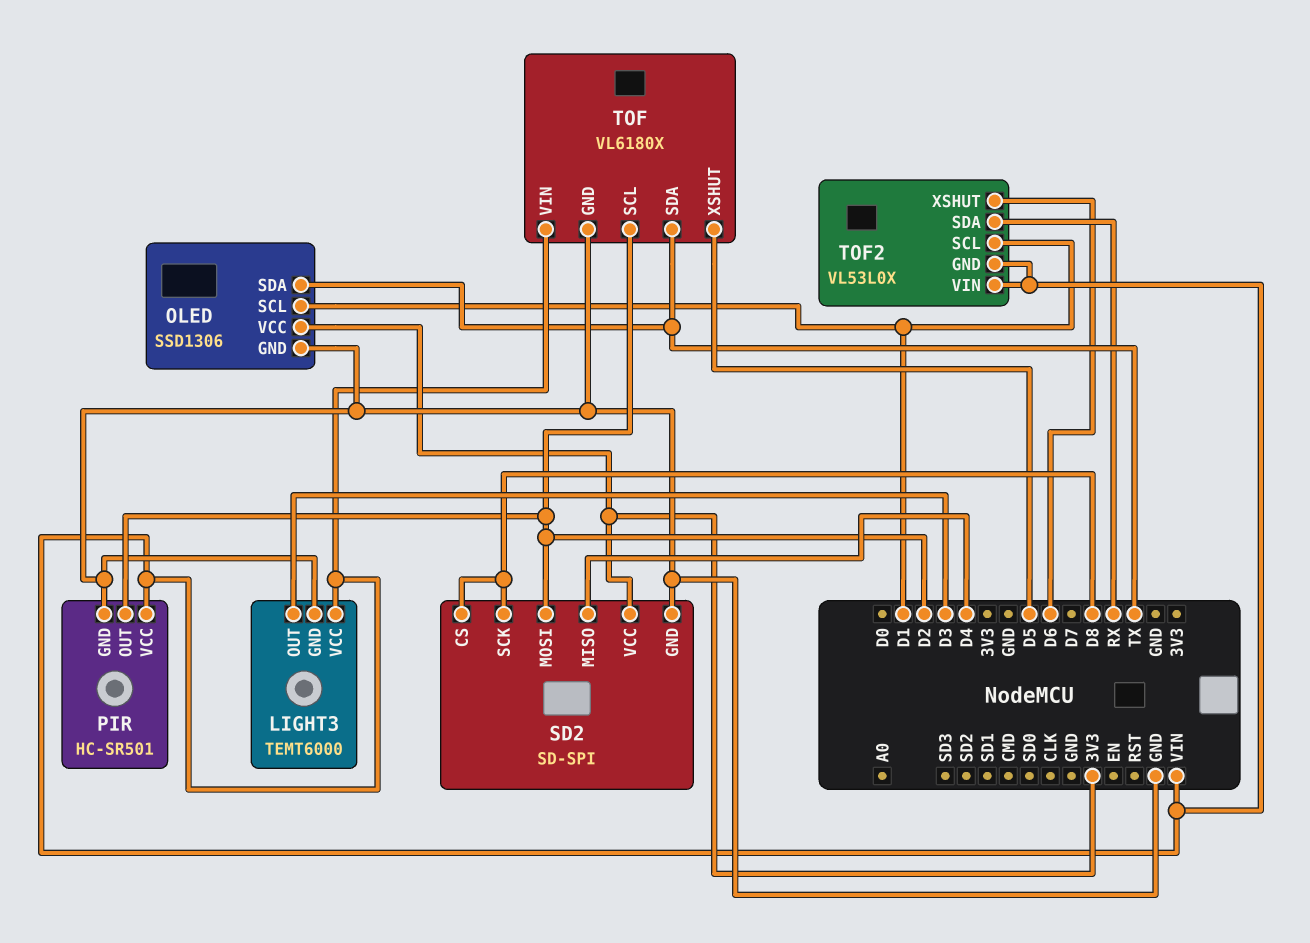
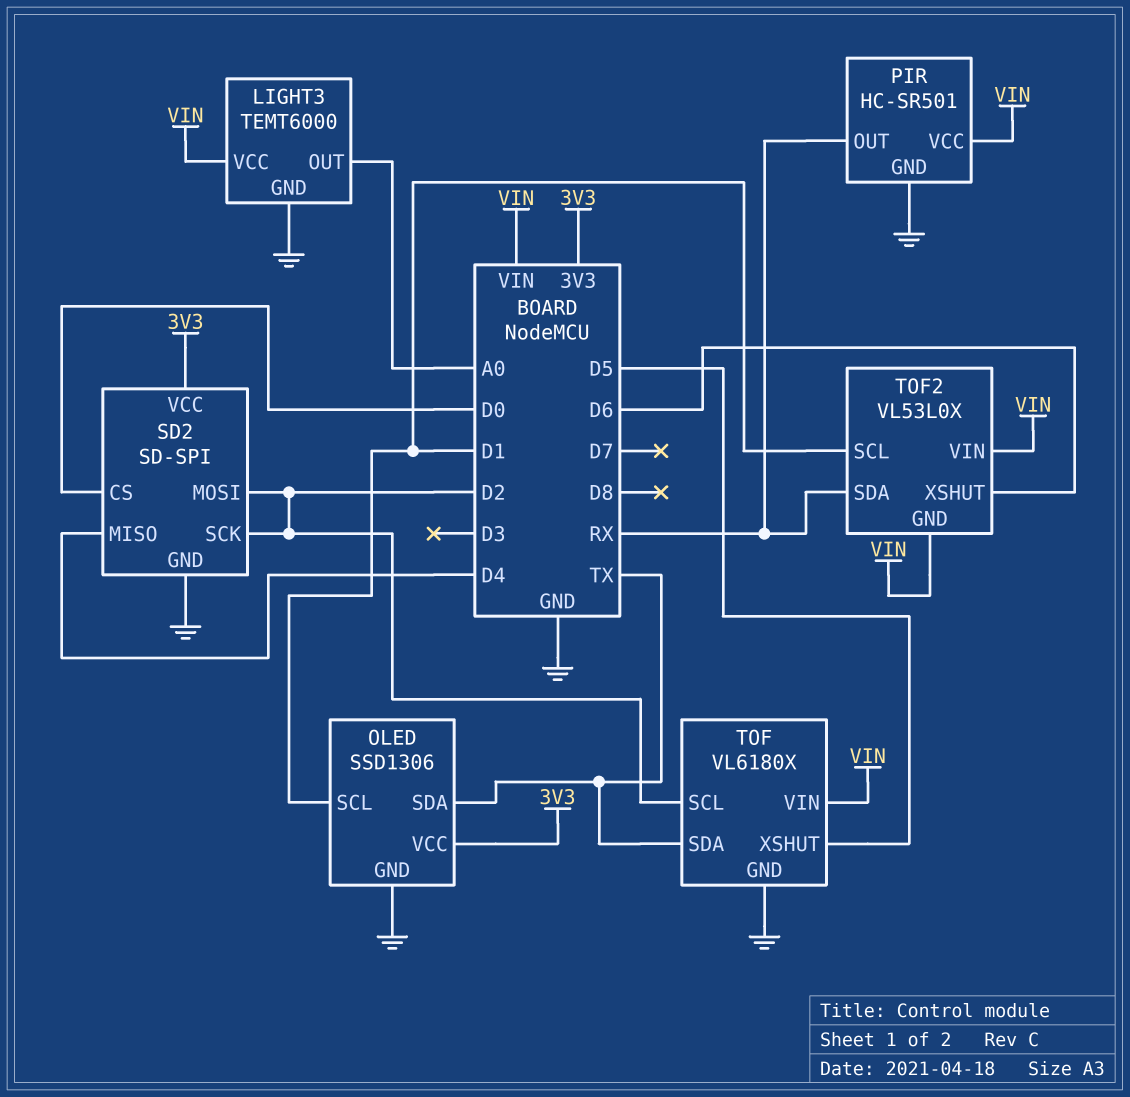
LIGHT3 pin OUT: D3 -> A0
PIR pin OUT: D2 -> RX
SD2 pin CS: D8 -> D0
SD2 pin SCK: D8 -> D2

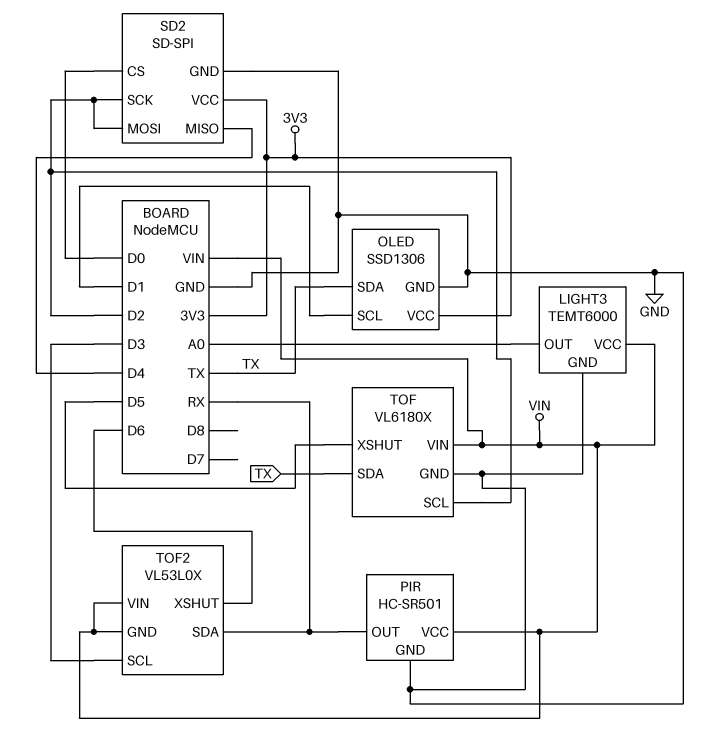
TOF2 pin SCL: D1 -> D3

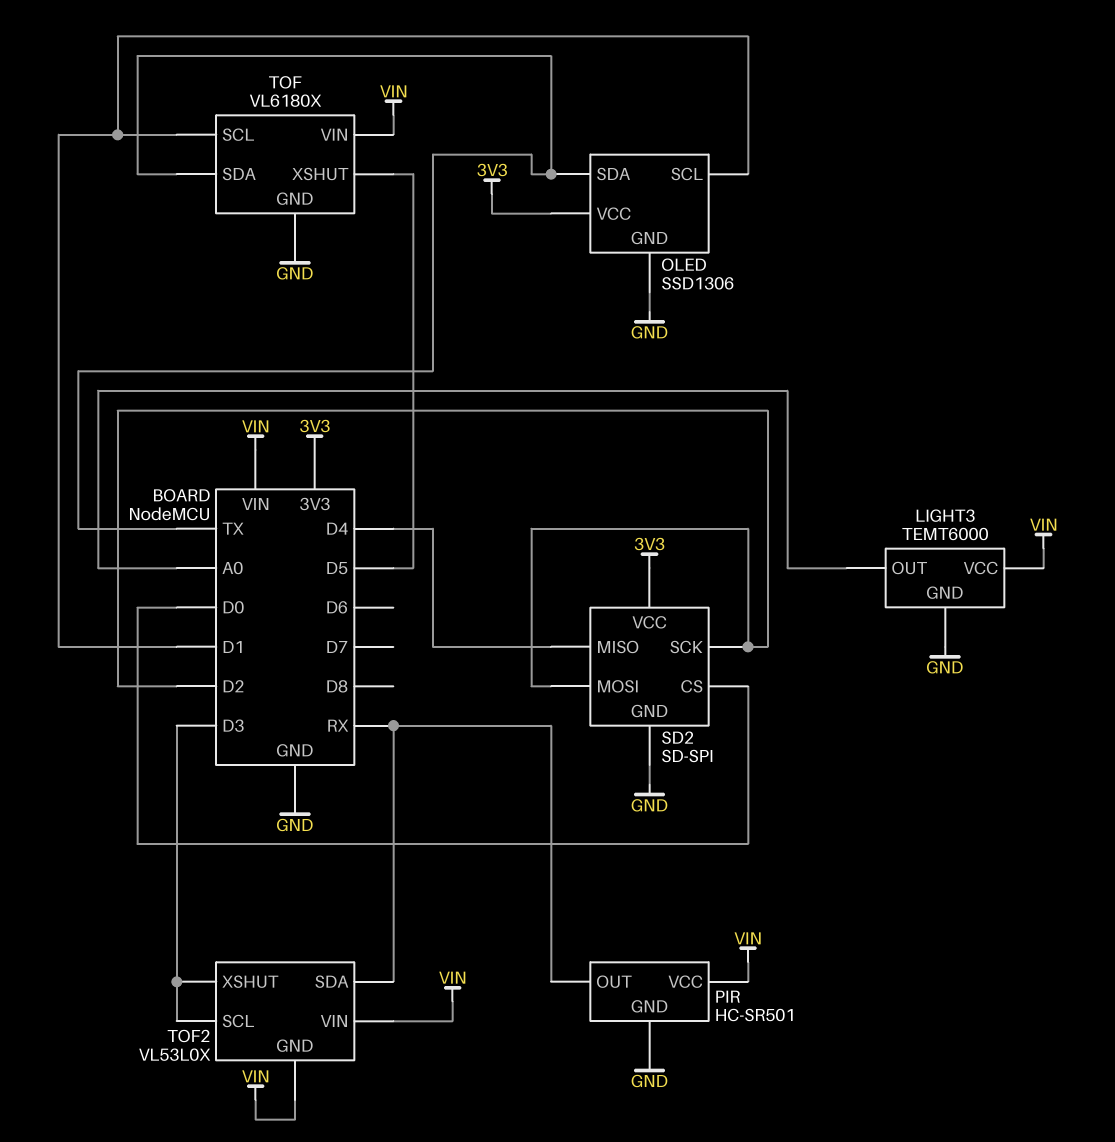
TOF pin SCL: D2 -> D1
TOF2 pin XSHUT: D6 -> D3

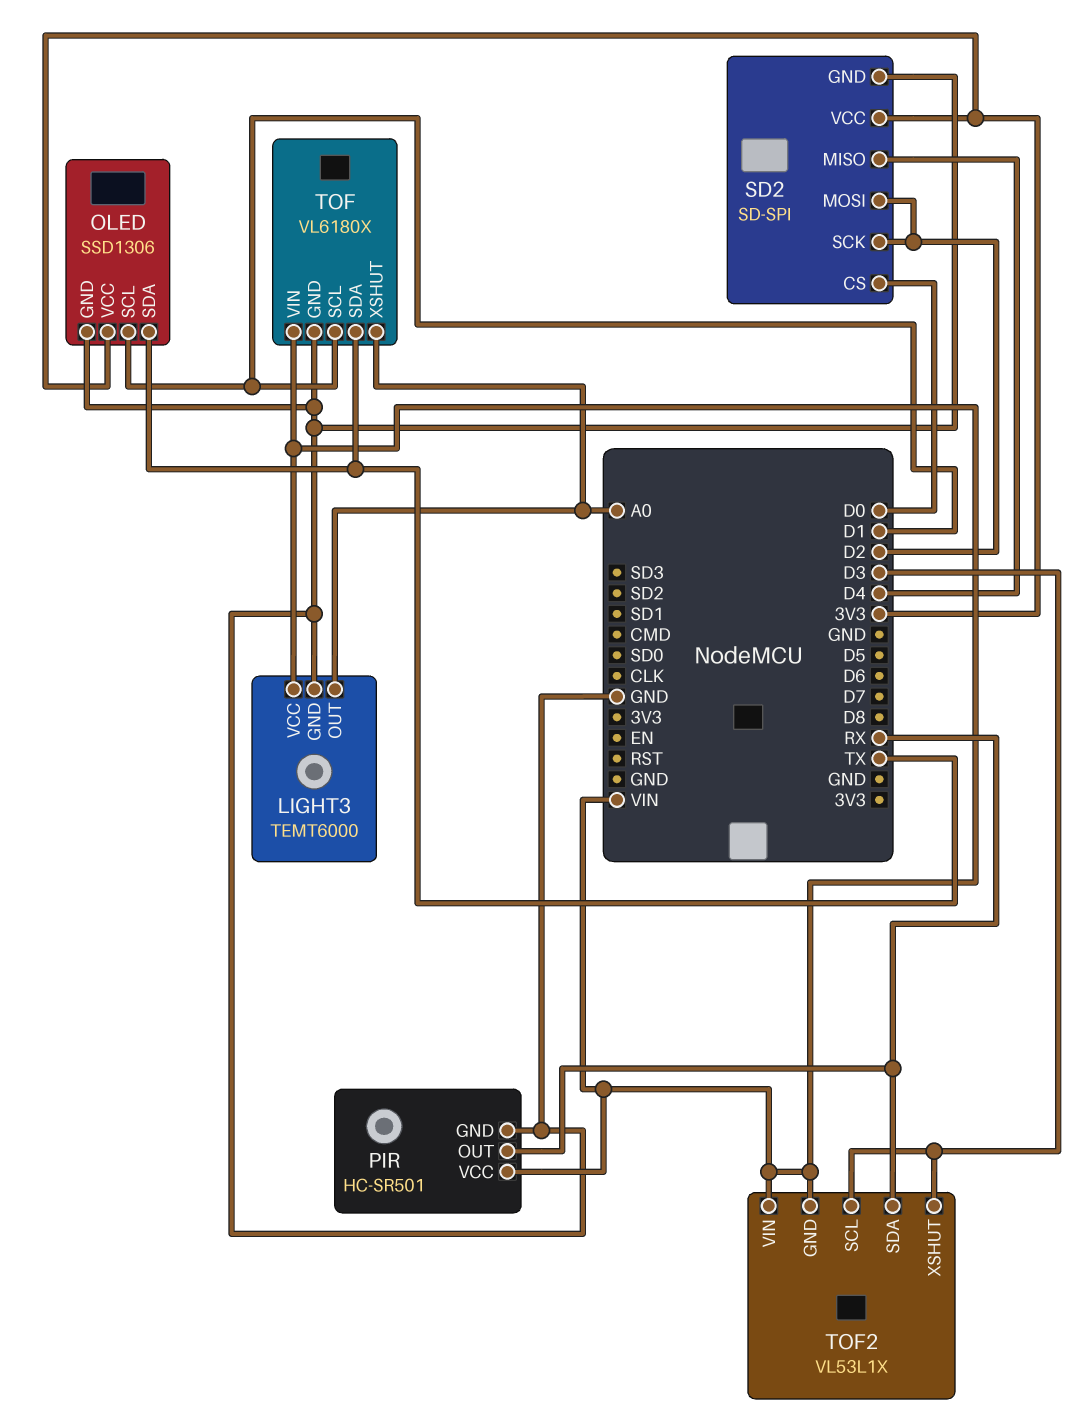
TOF pin XSHUT: D5 -> A0
TOF2: VL53L0X -> VL53L1X

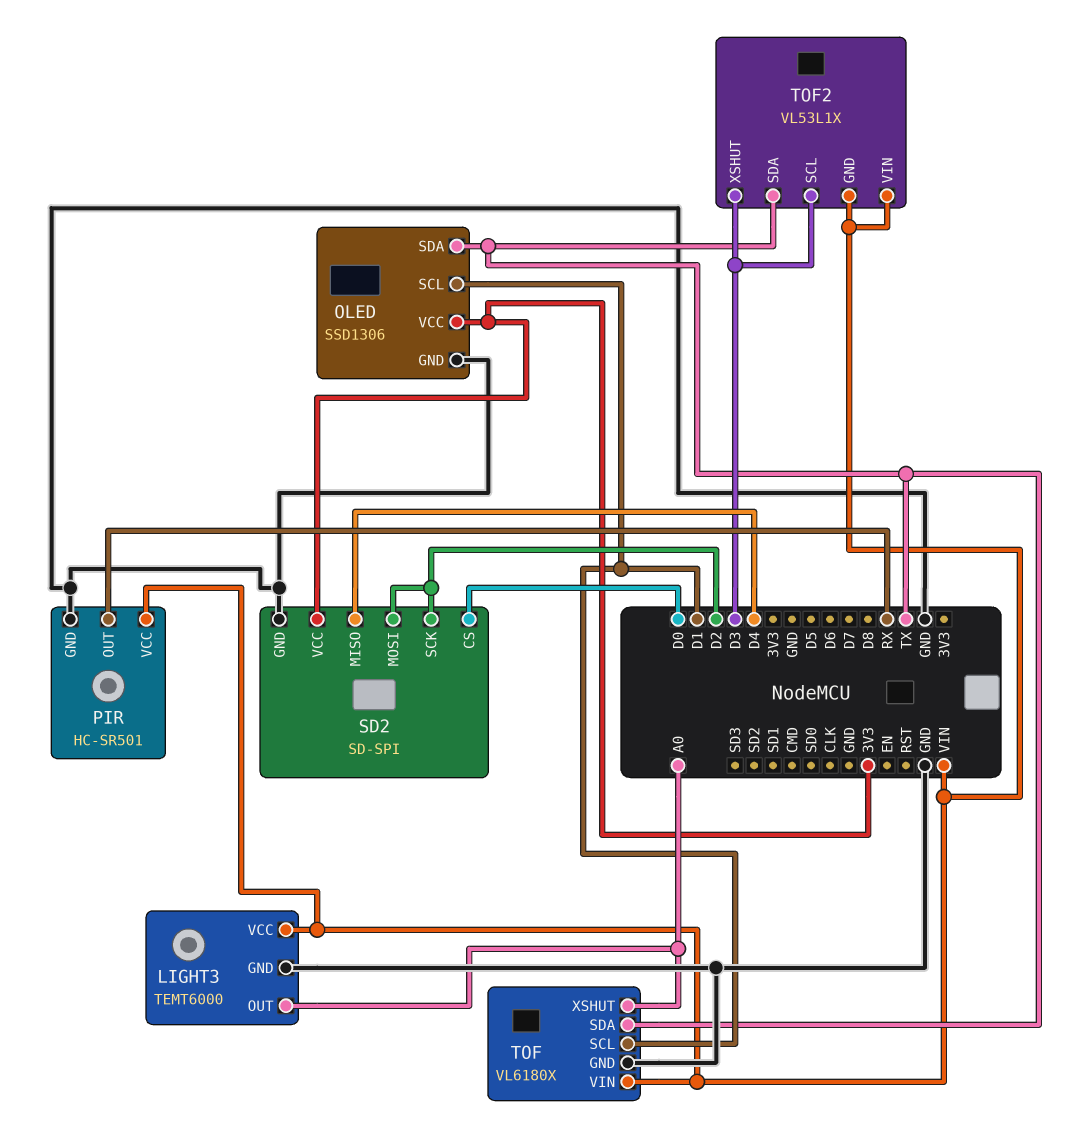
TOF2 pin SDA: RX -> TX

